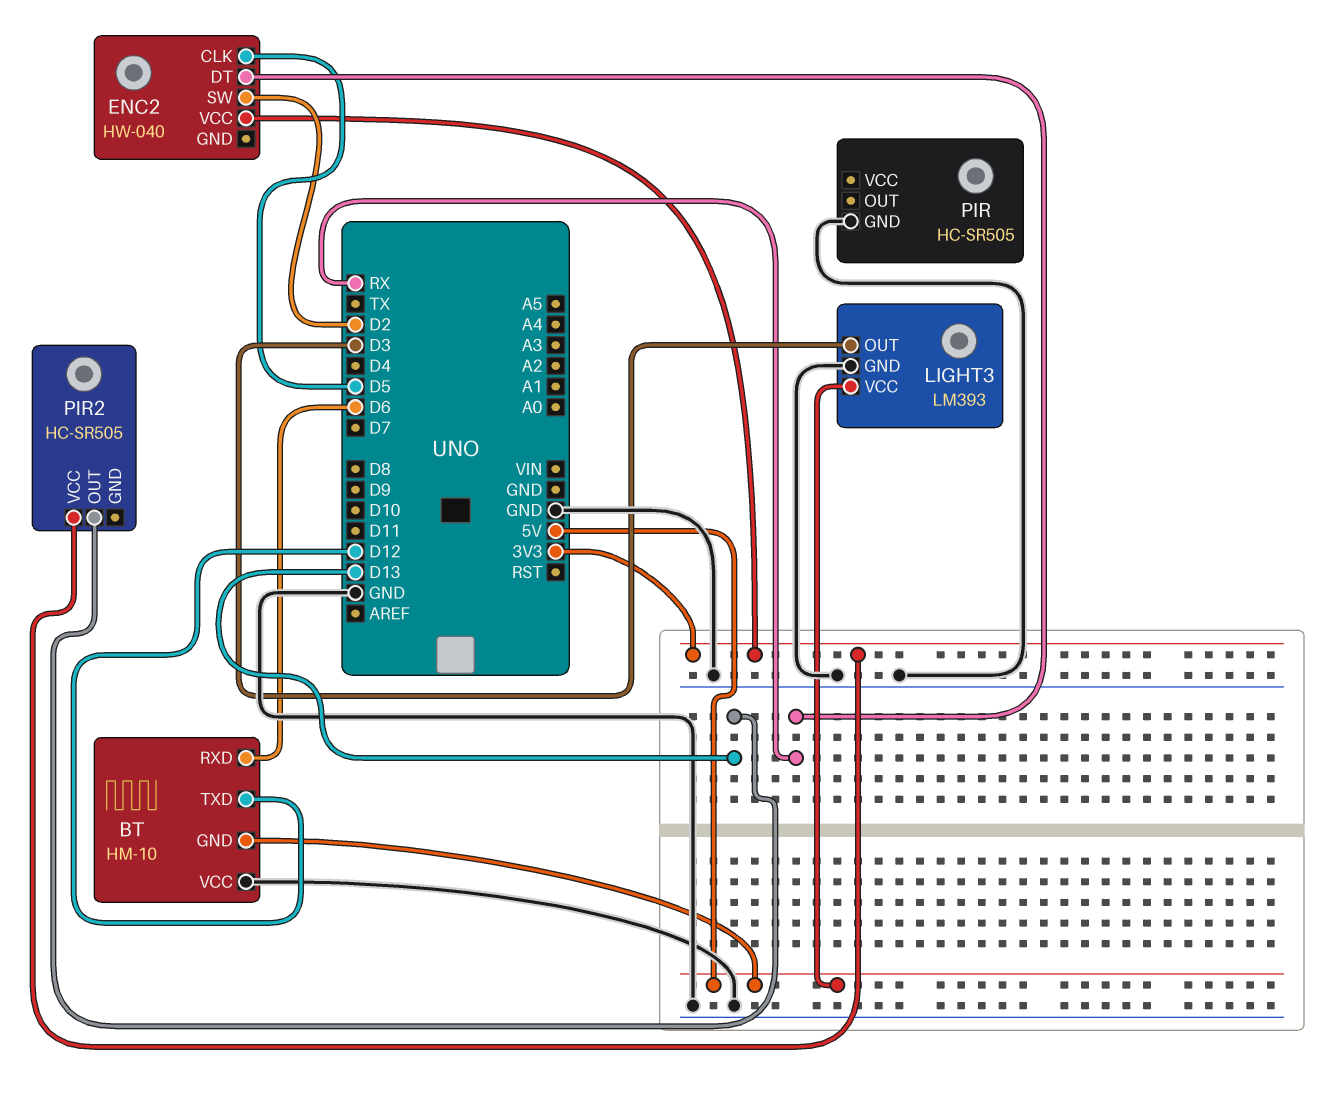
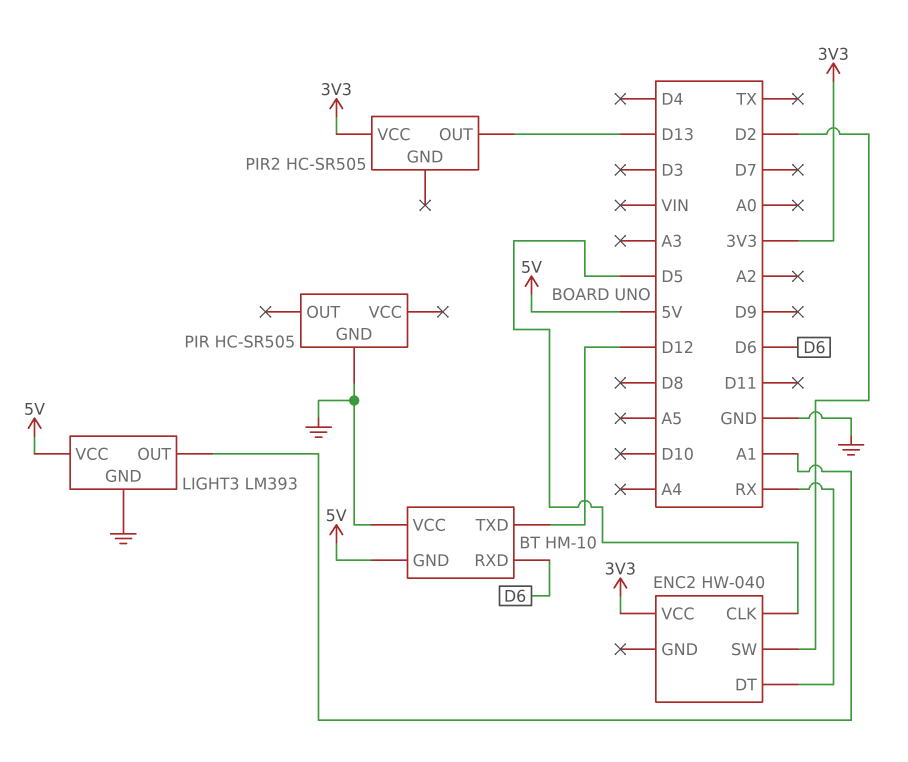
LIGHT3 pin OUT: D3 -> A1

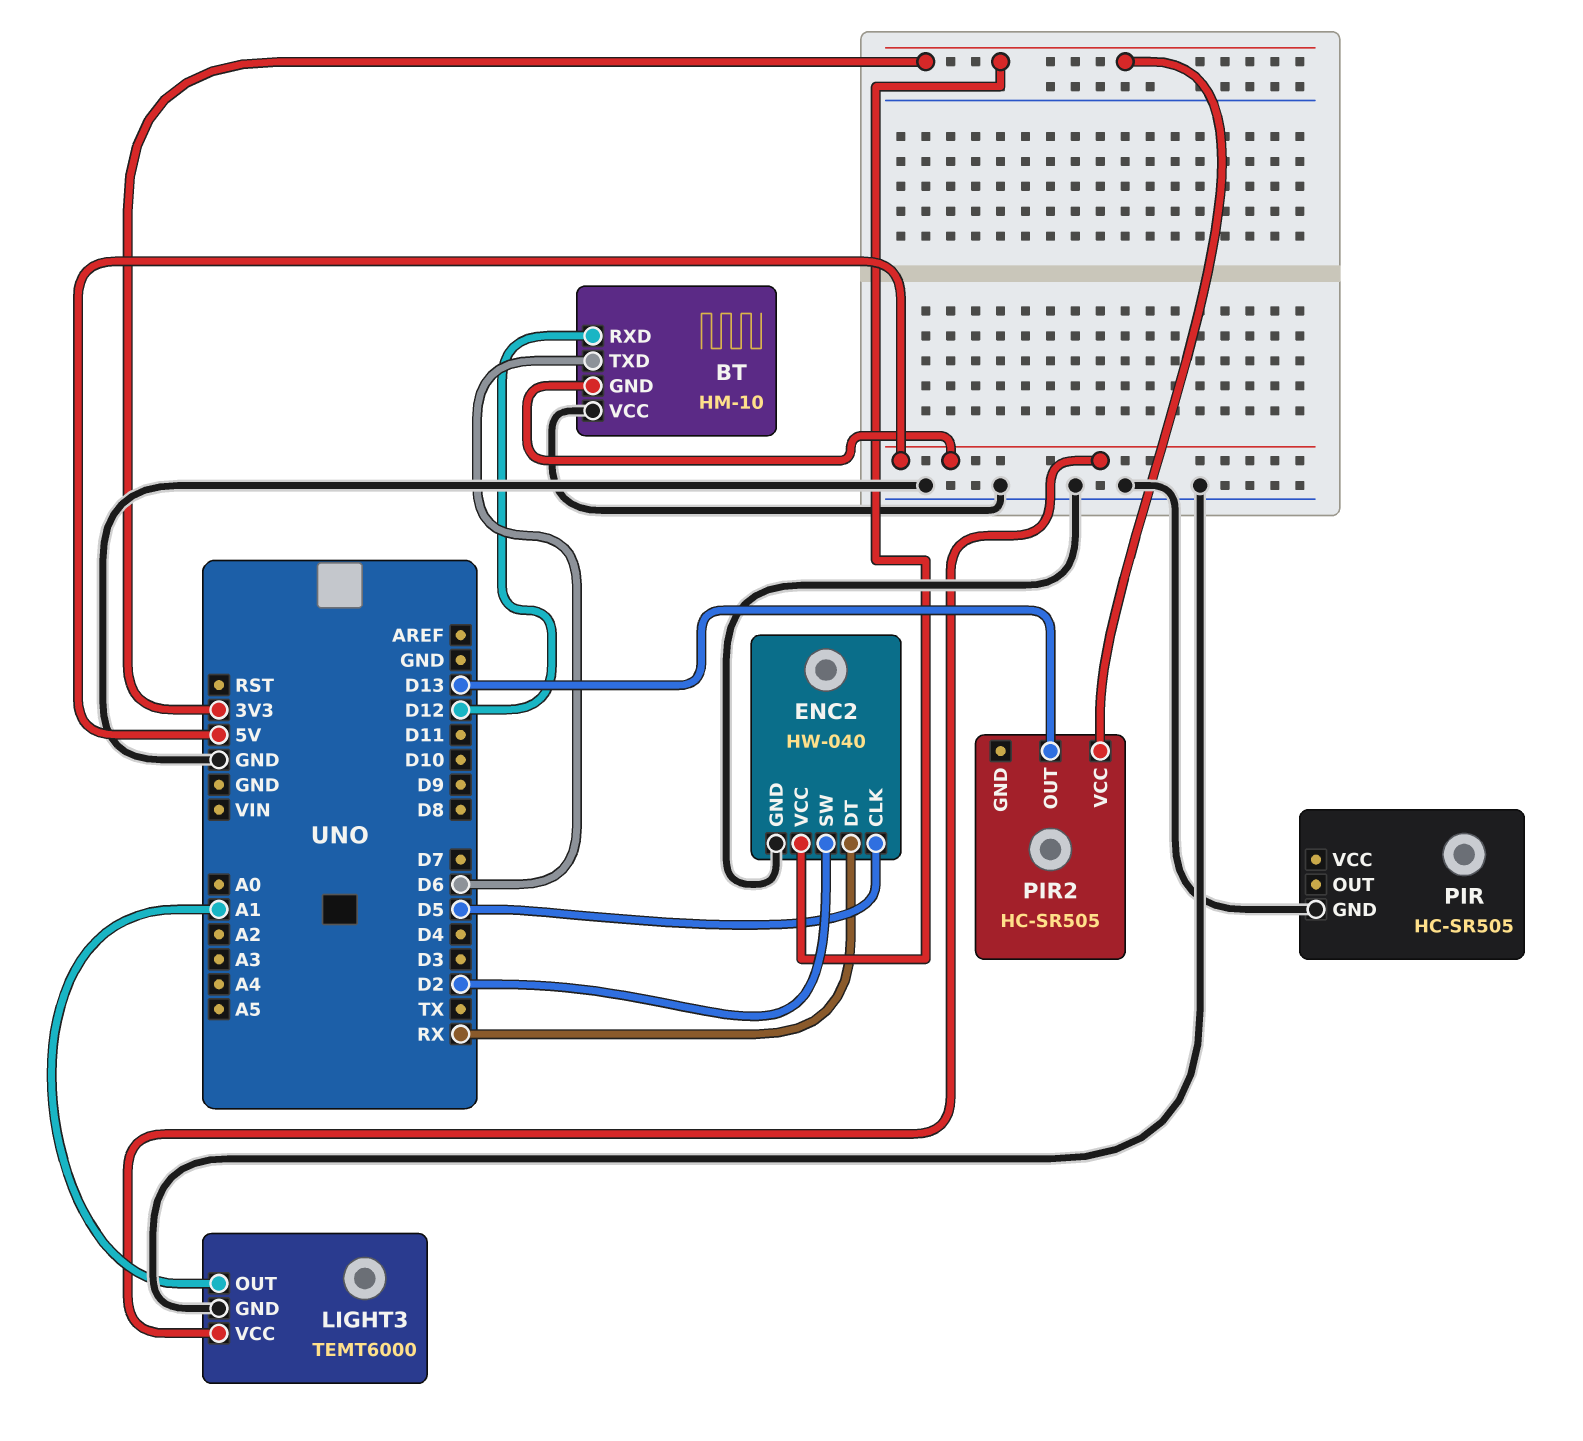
BT pin RXD: D6 -> D12
BT pin TXD: D12 -> D6
ENC2 pin GND: none -> GND
LIGHT3: LM393 -> TEMT6000

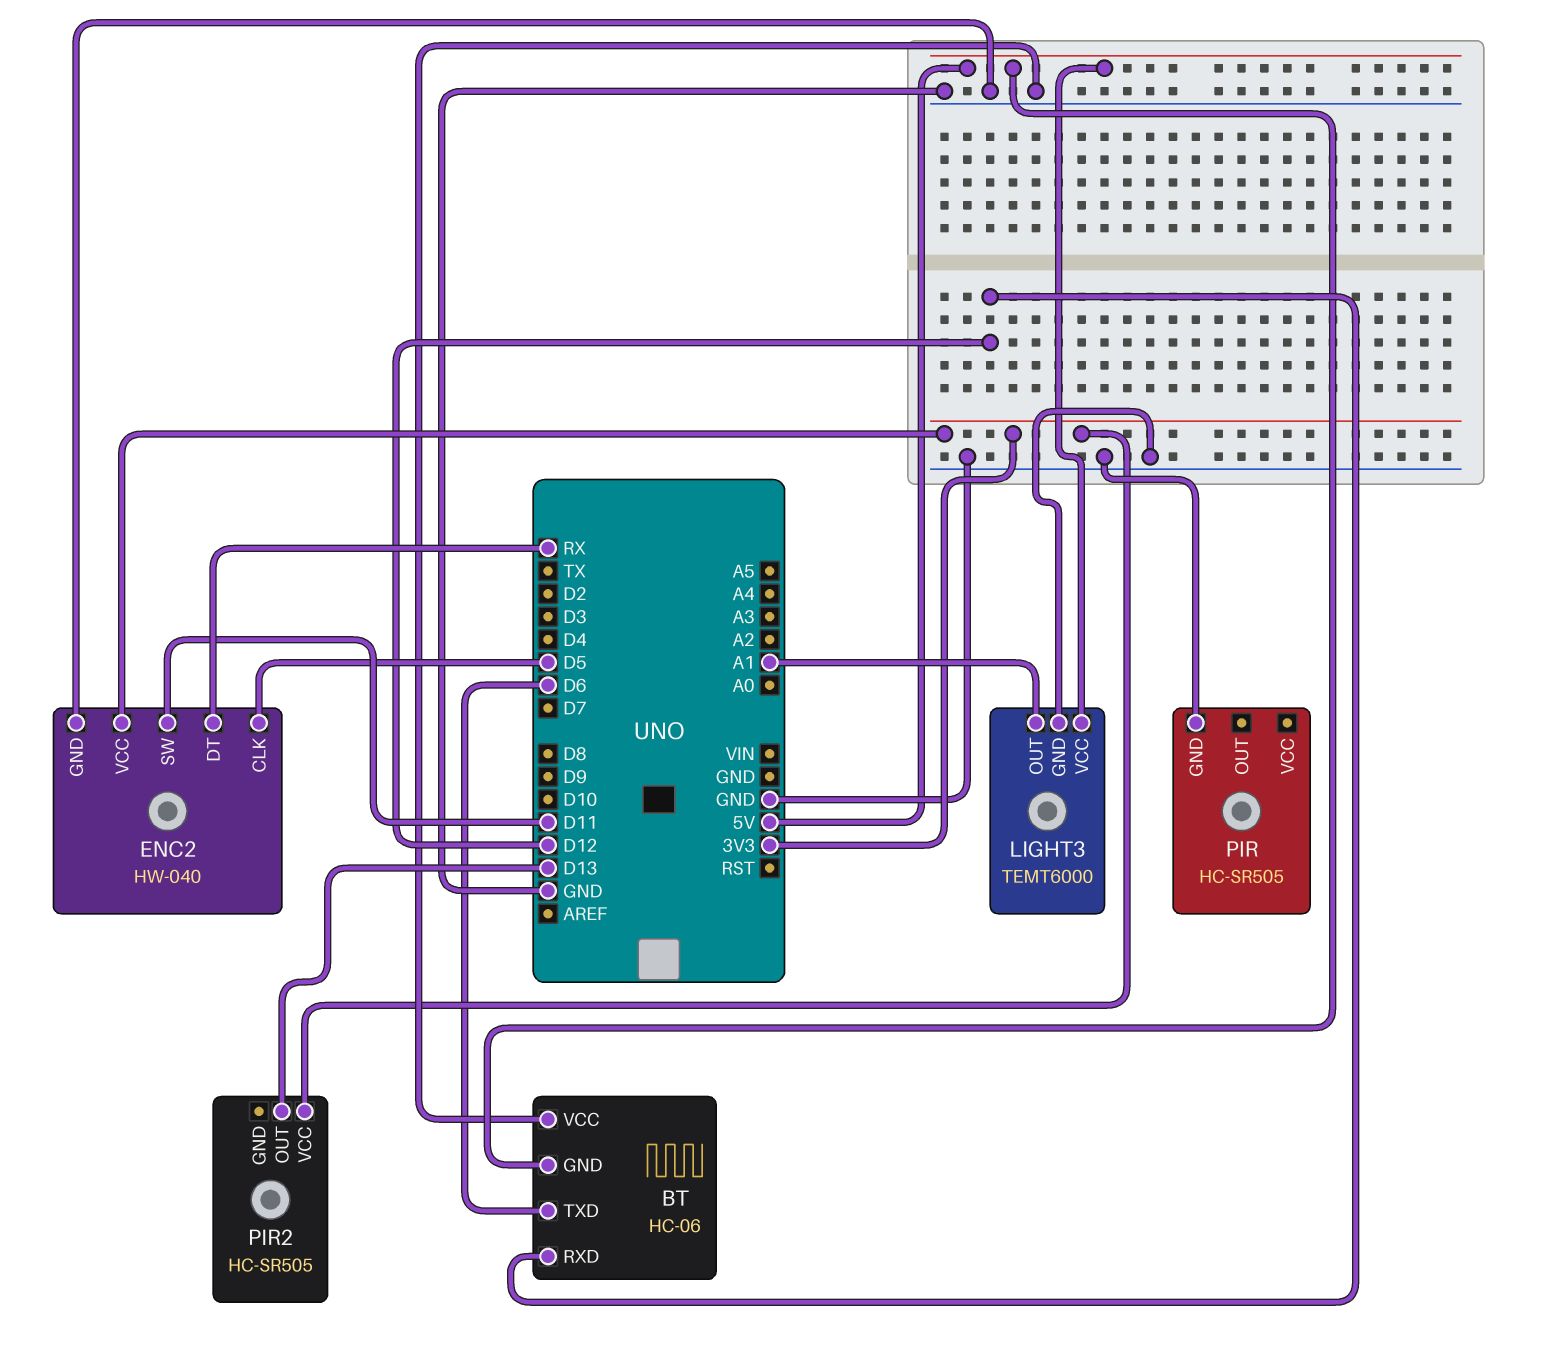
BT: HM-10 -> HC-06
ENC2 pin SW: D2 -> D11

